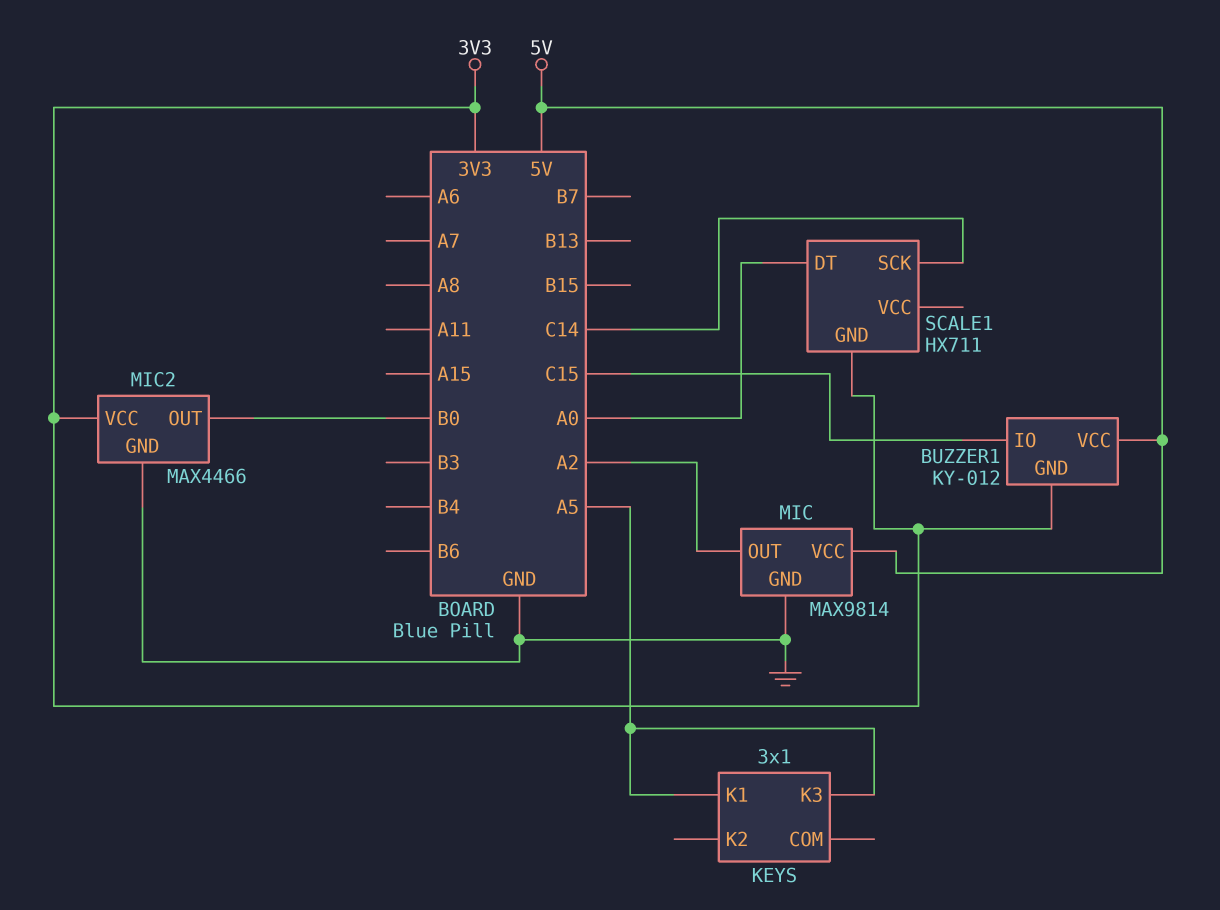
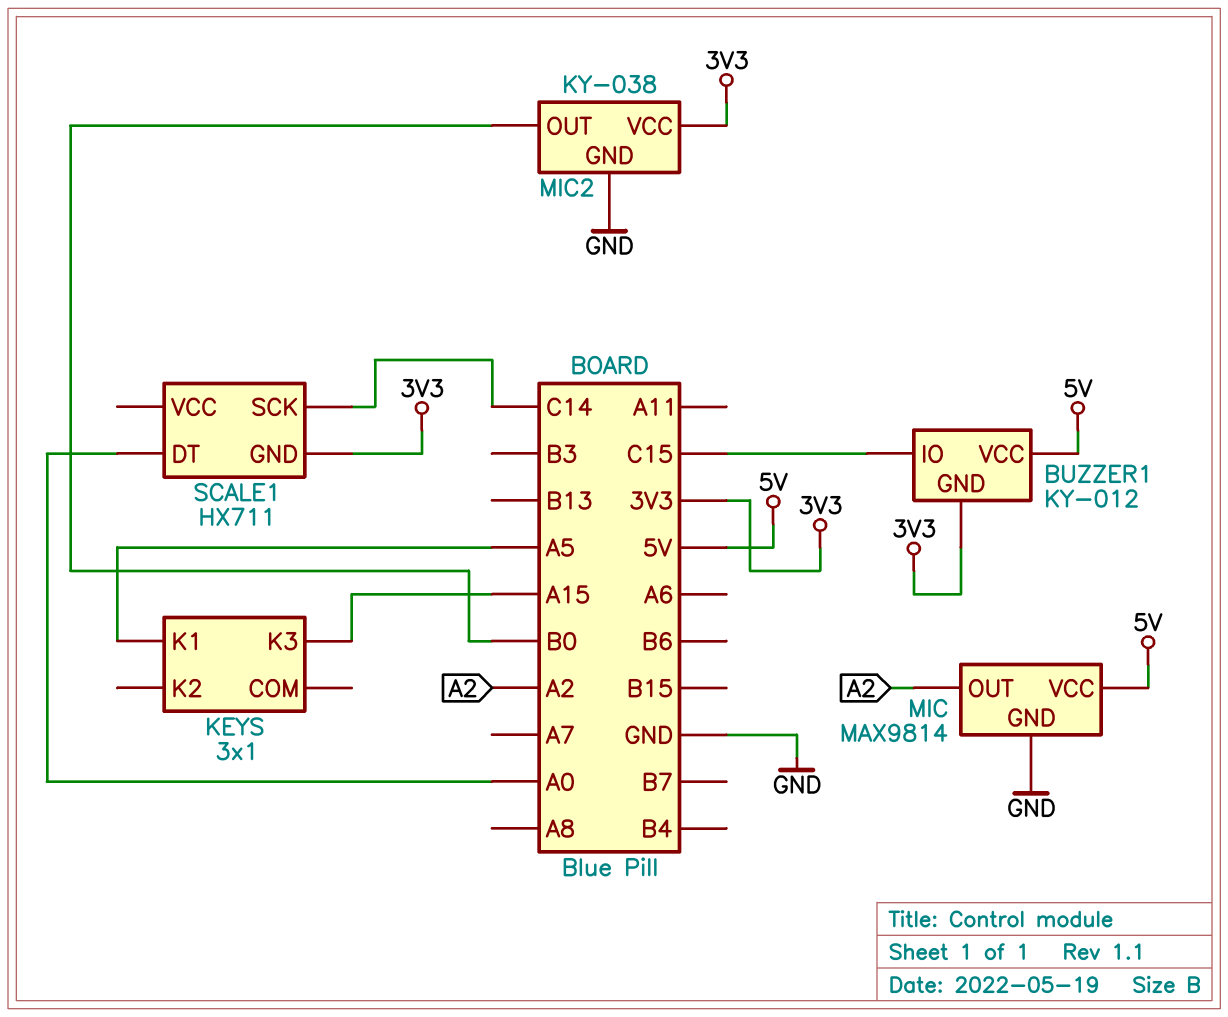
KEYS pin K3: A5 -> A15
MIC2: MAX4466 -> KY-038

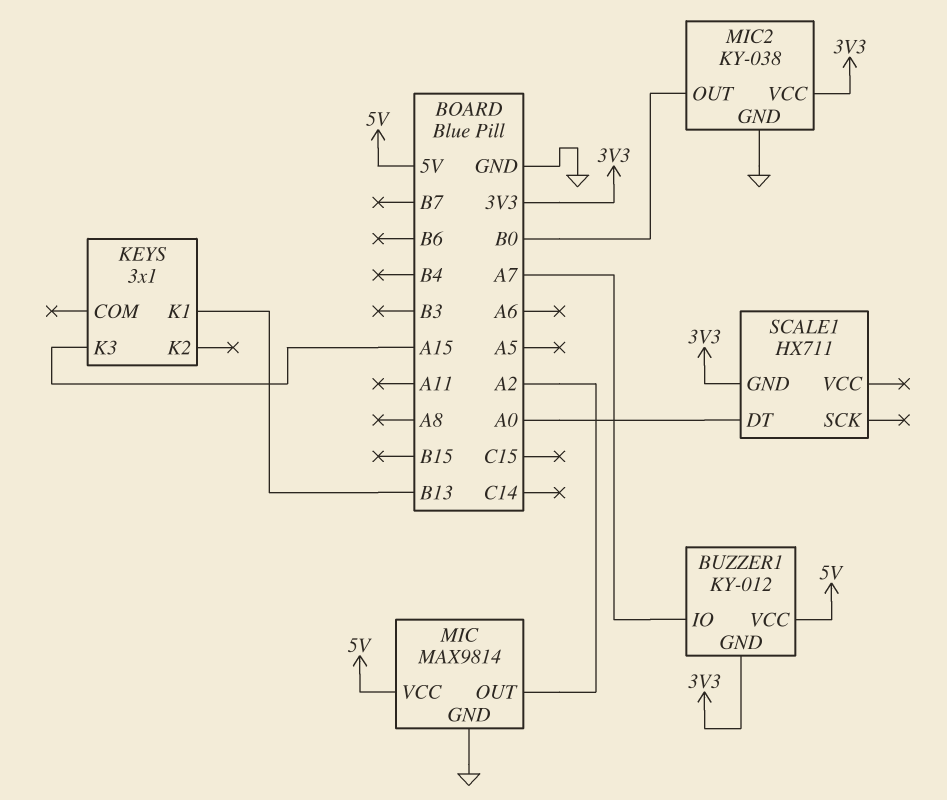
BUZZER1 pin IO: C15 -> A7
KEYS pin K1: A5 -> B13
SCALE1 pin SCK: C14 -> none

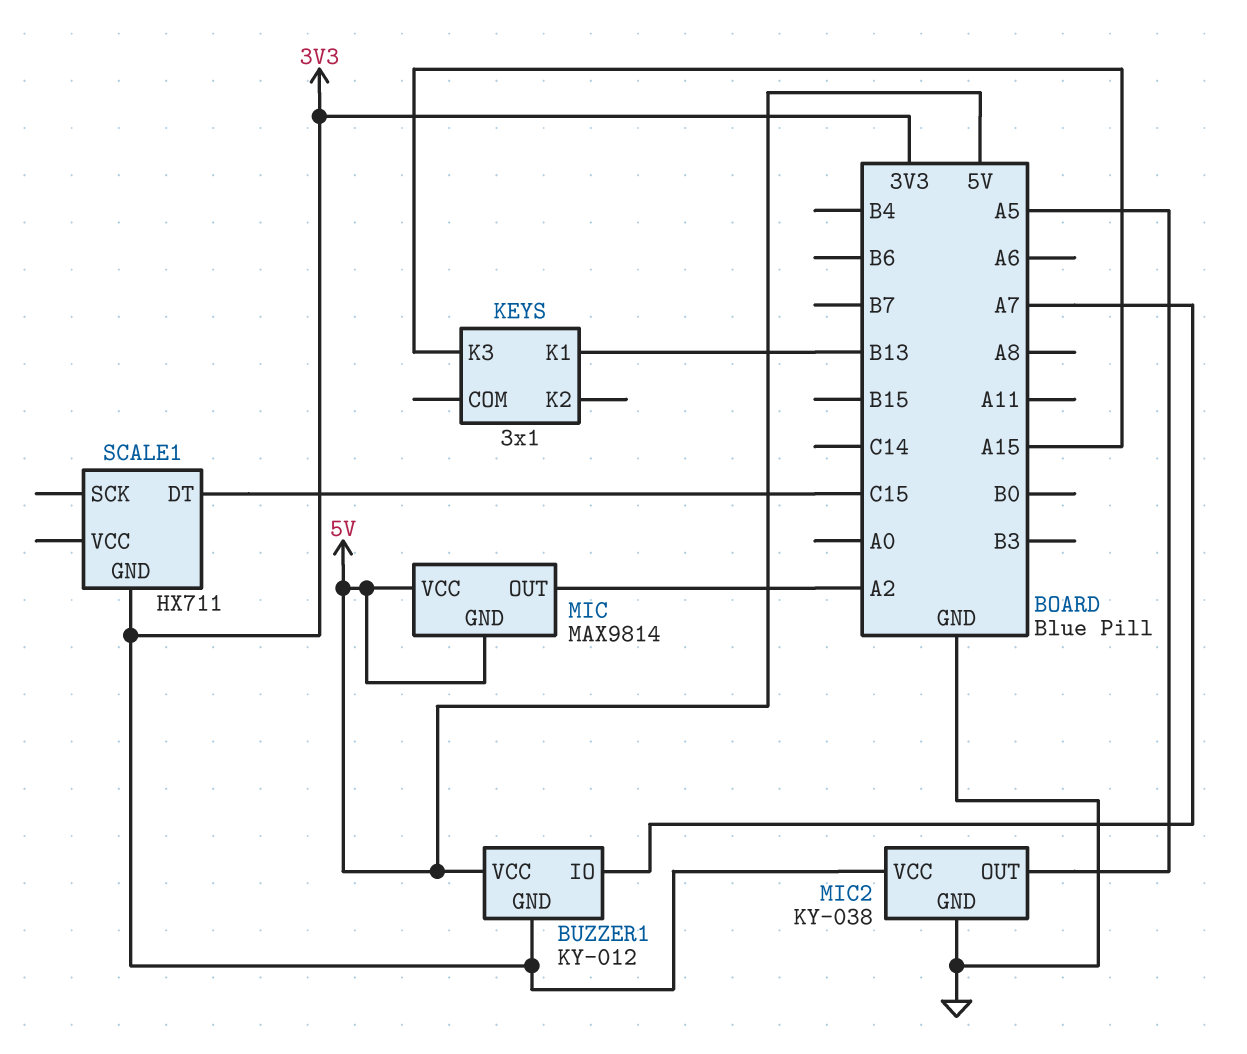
MIC pin GND: GND -> 5V
MIC2 pin OUT: B0 -> A5
SCALE1 pin DT: A0 -> C15

